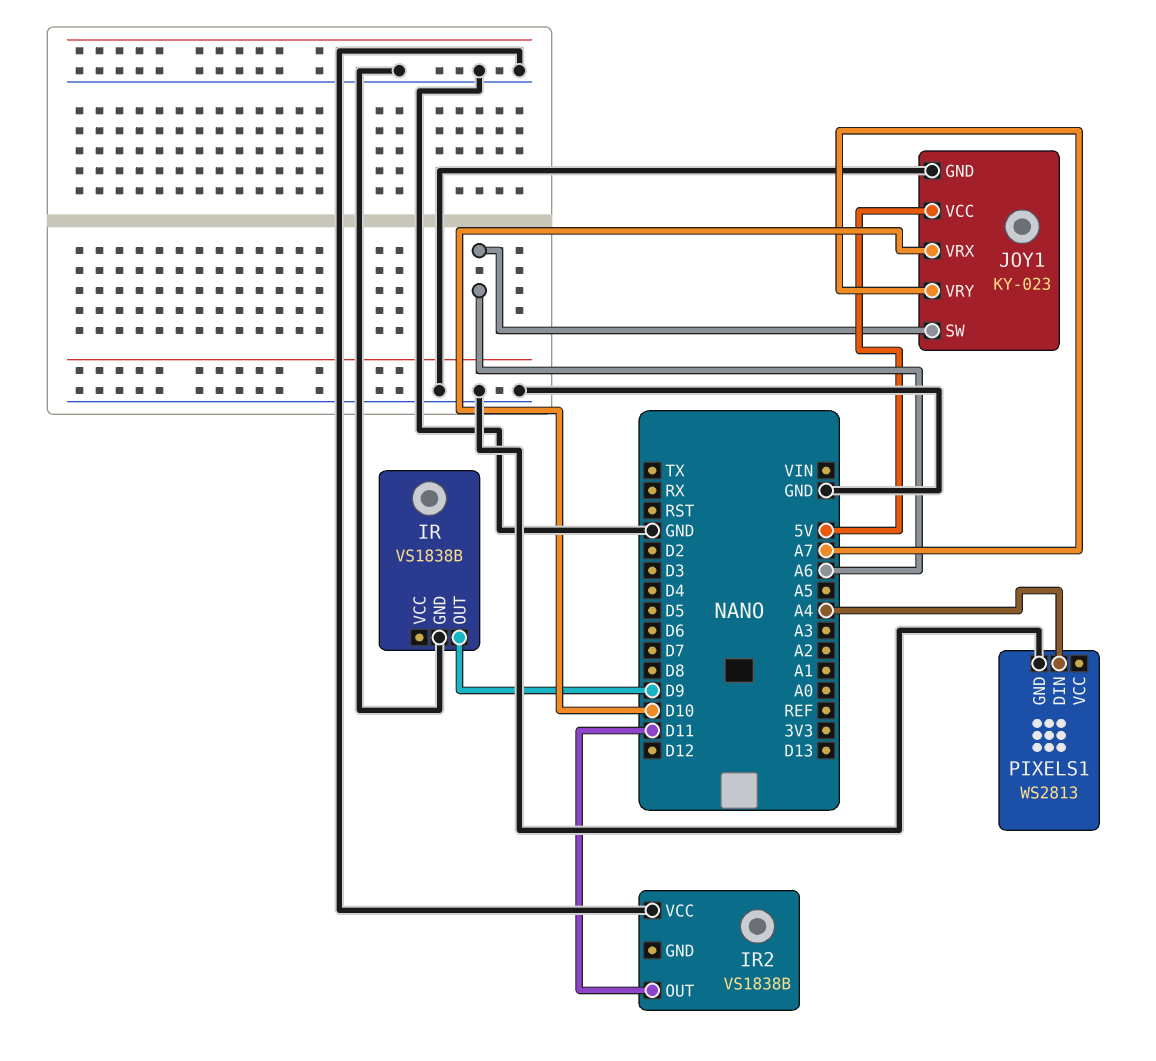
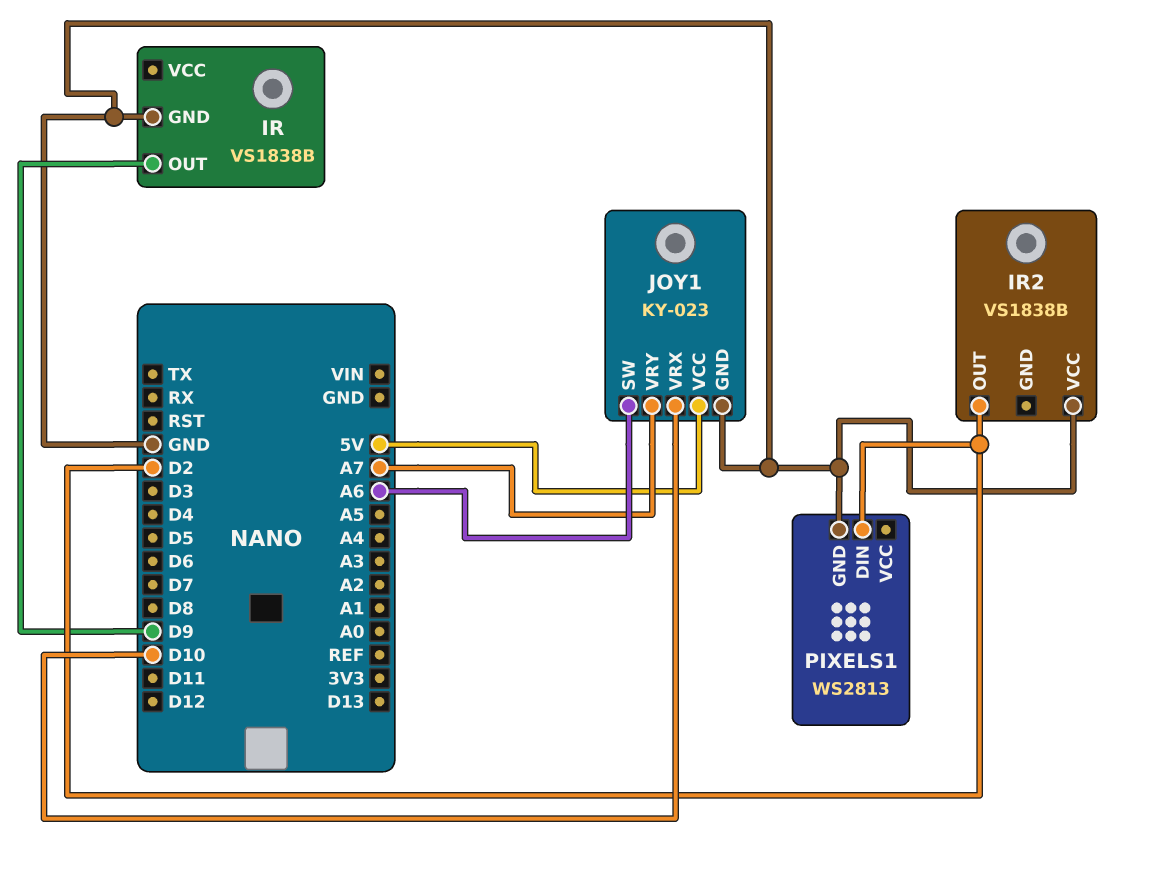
IR2 pin OUT: D11 -> D2
PIXELS1 pin DIN: A4 -> D2

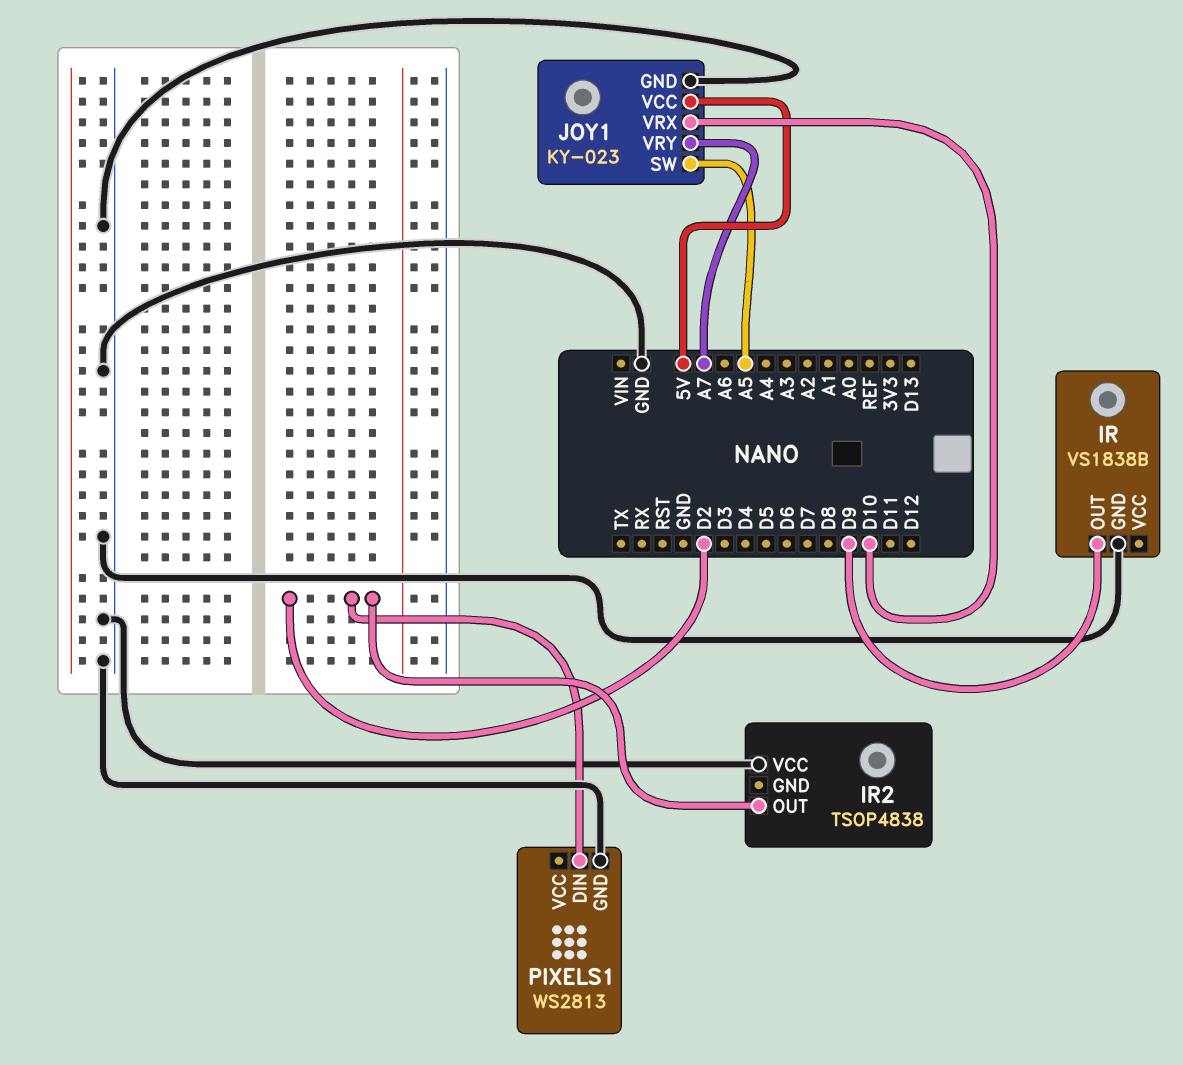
IR2: VS1838B -> TSOP4838
JOY1 pin SW: A6 -> A5

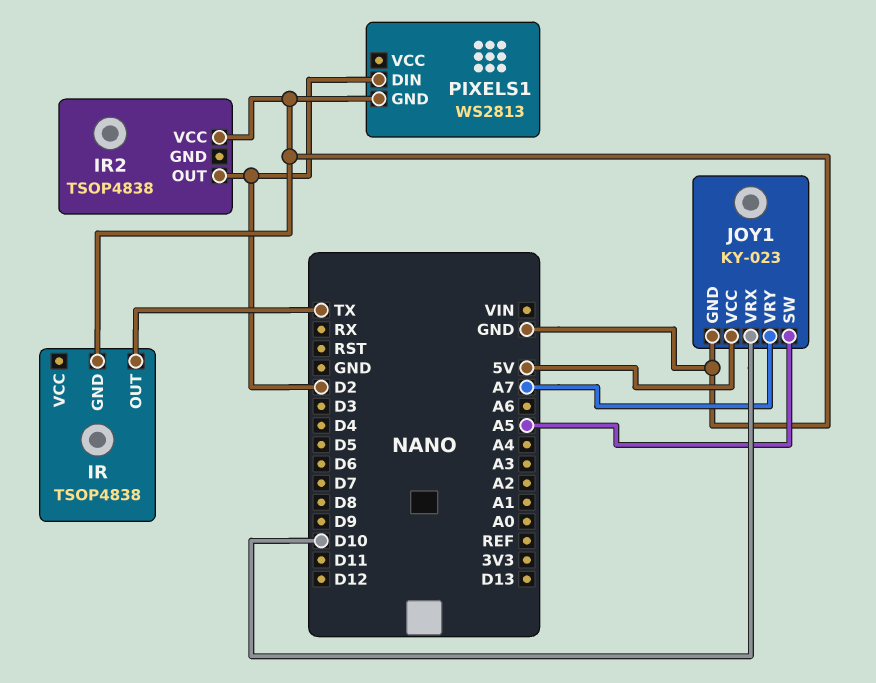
IR: VS1838B -> TSOP4838
IR pin OUT: D9 -> TX

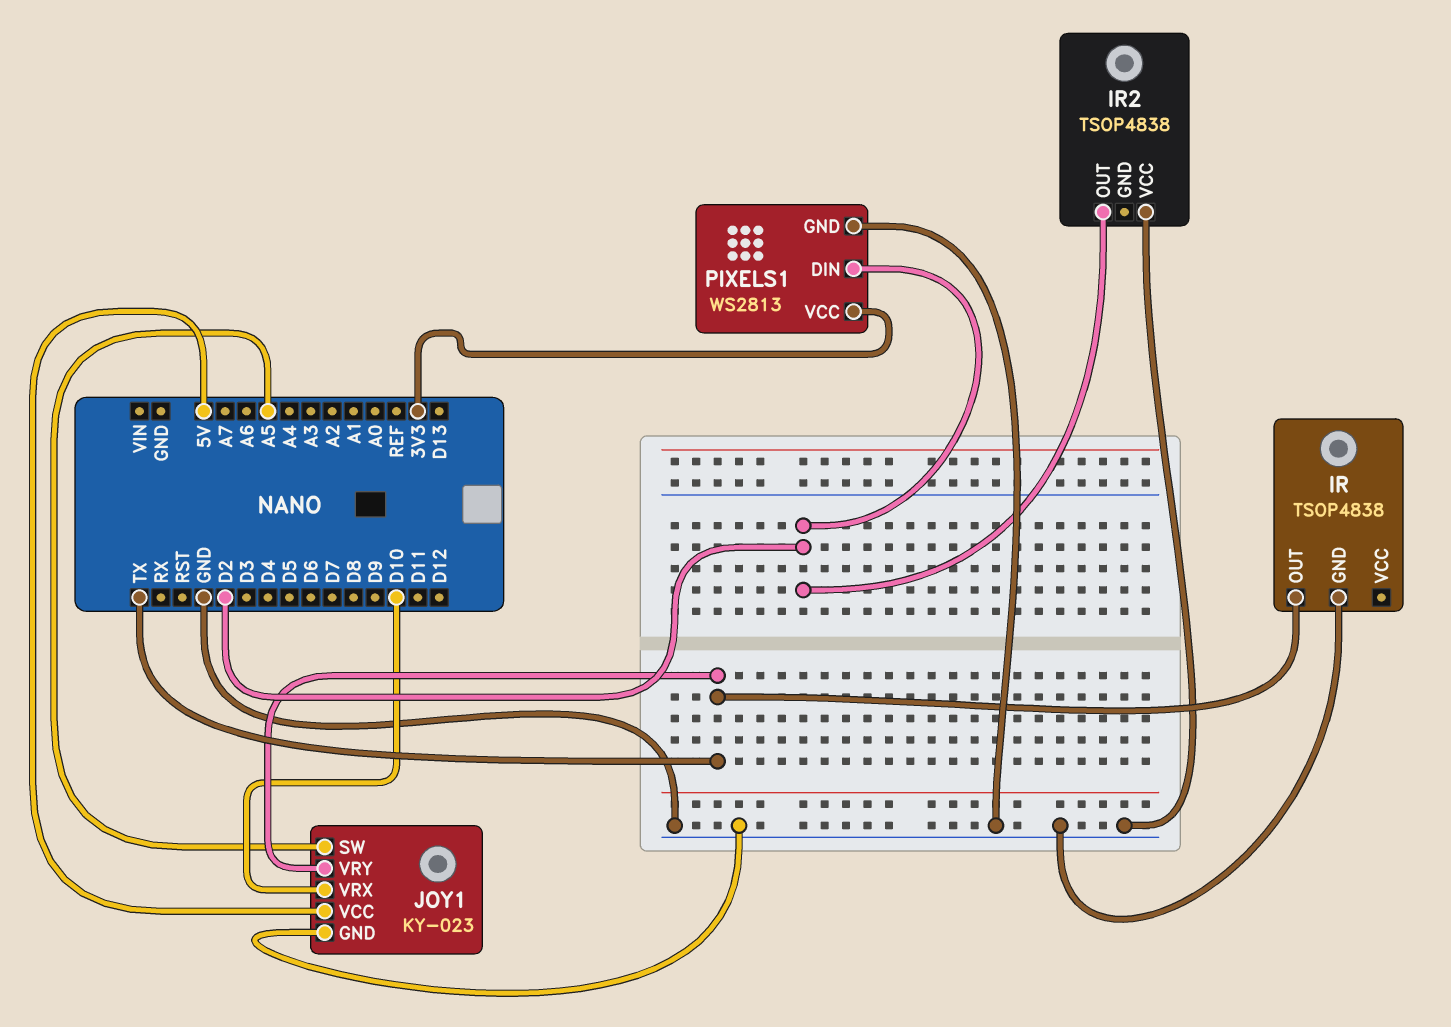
JOY1 pin VRY: A7 -> TX
PIXELS1 pin VCC: none -> 3V3

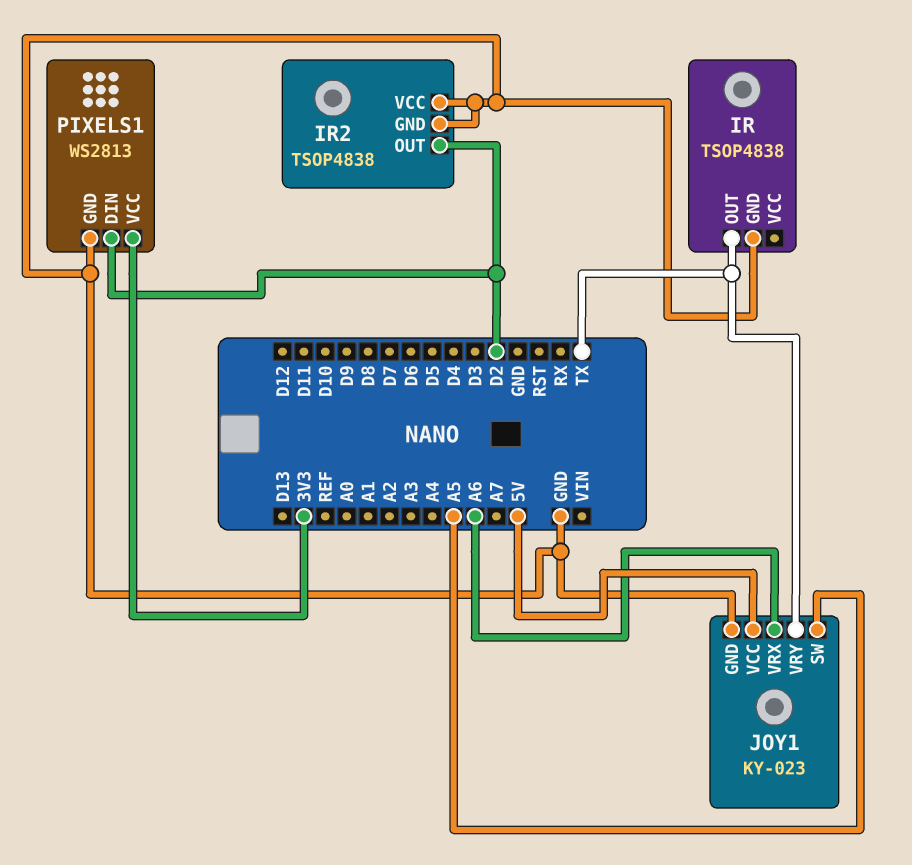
IR2 pin GND: none -> GND
JOY1 pin VRX: D10 -> A6

